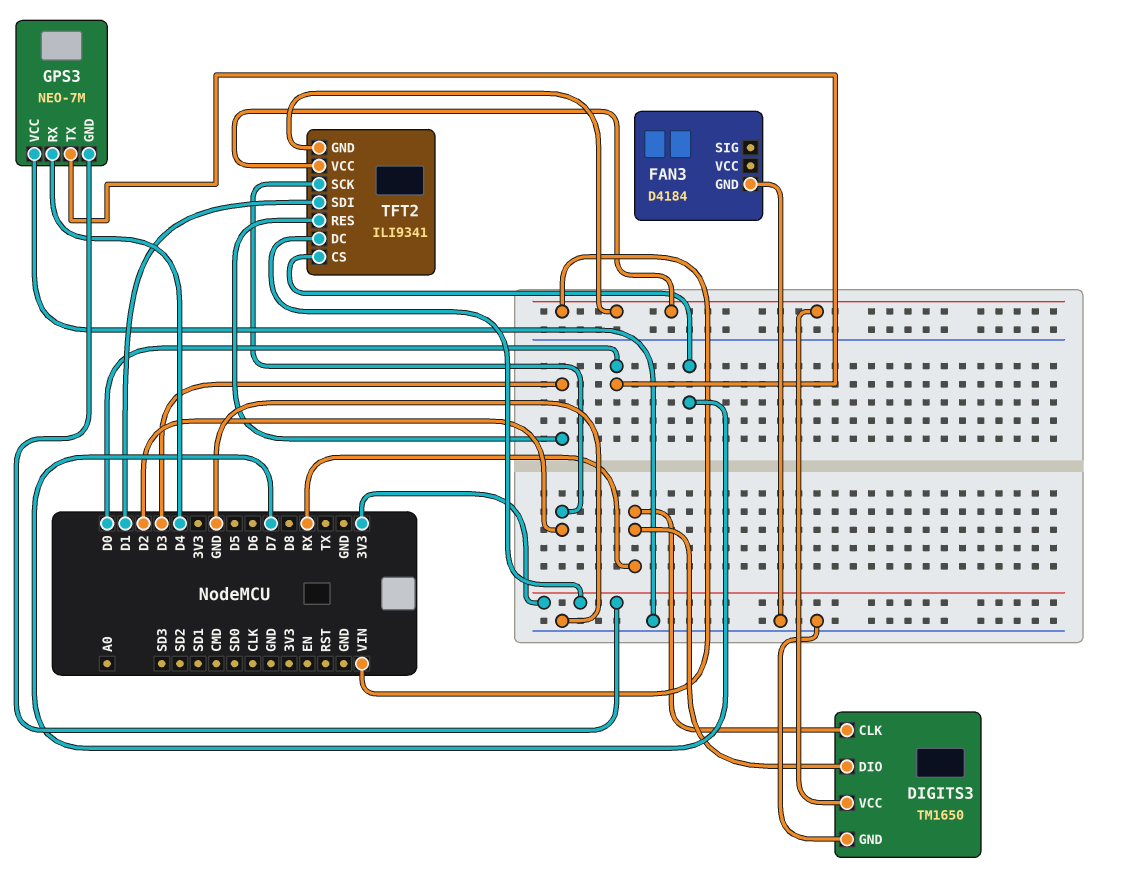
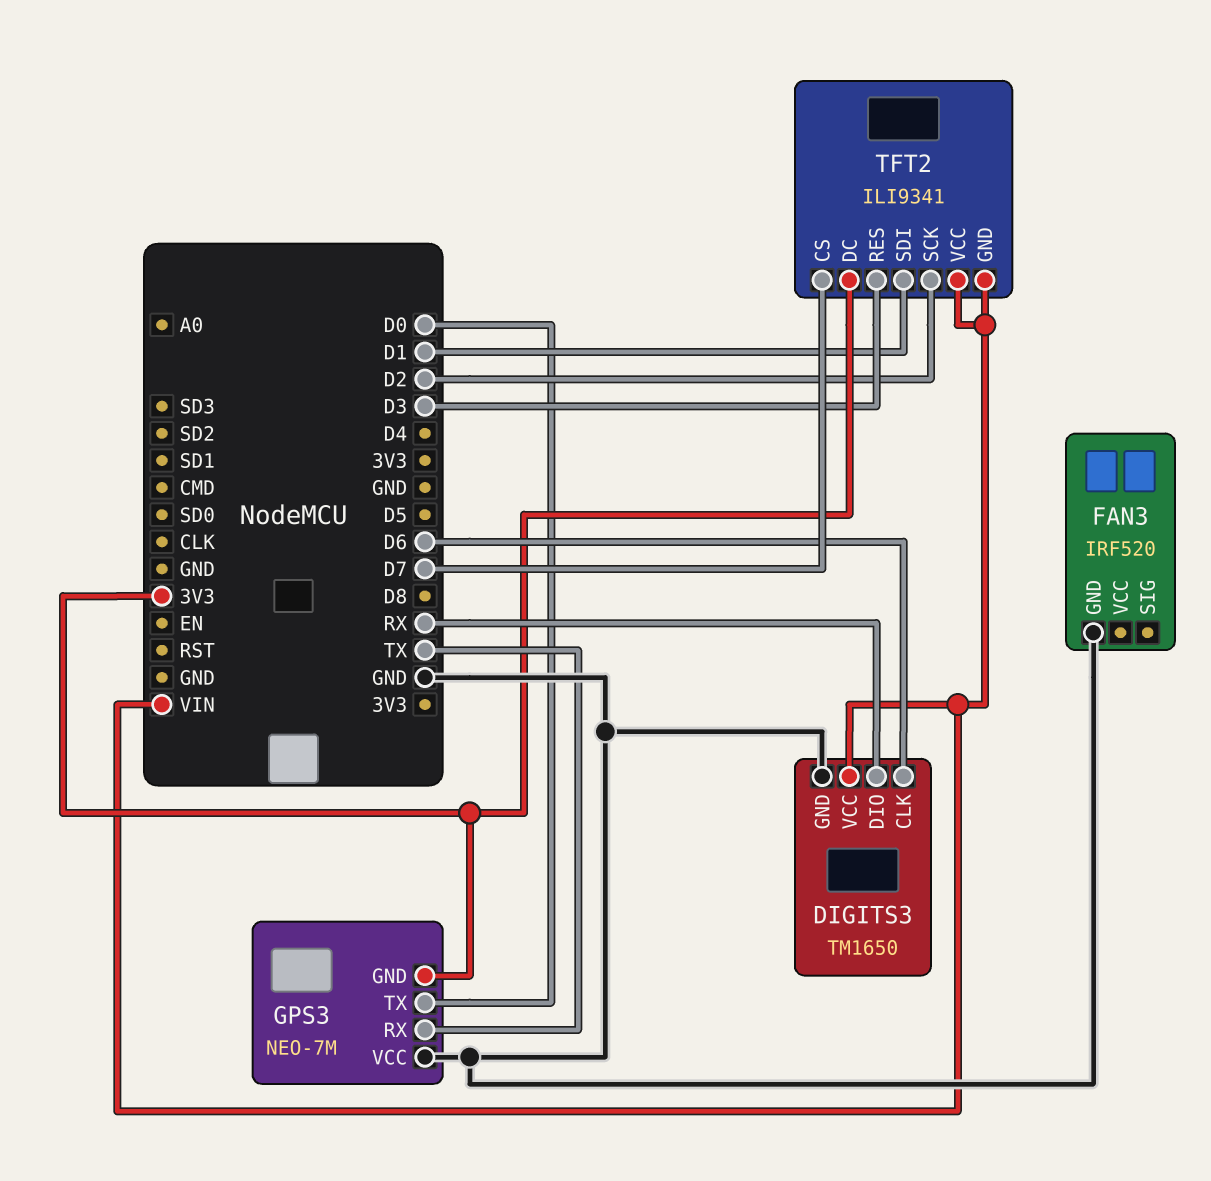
DIGITS3 pin CLK: RX -> D6
FAN3: D4184 -> IRF520
GPS3 pin RX: D4 -> TX

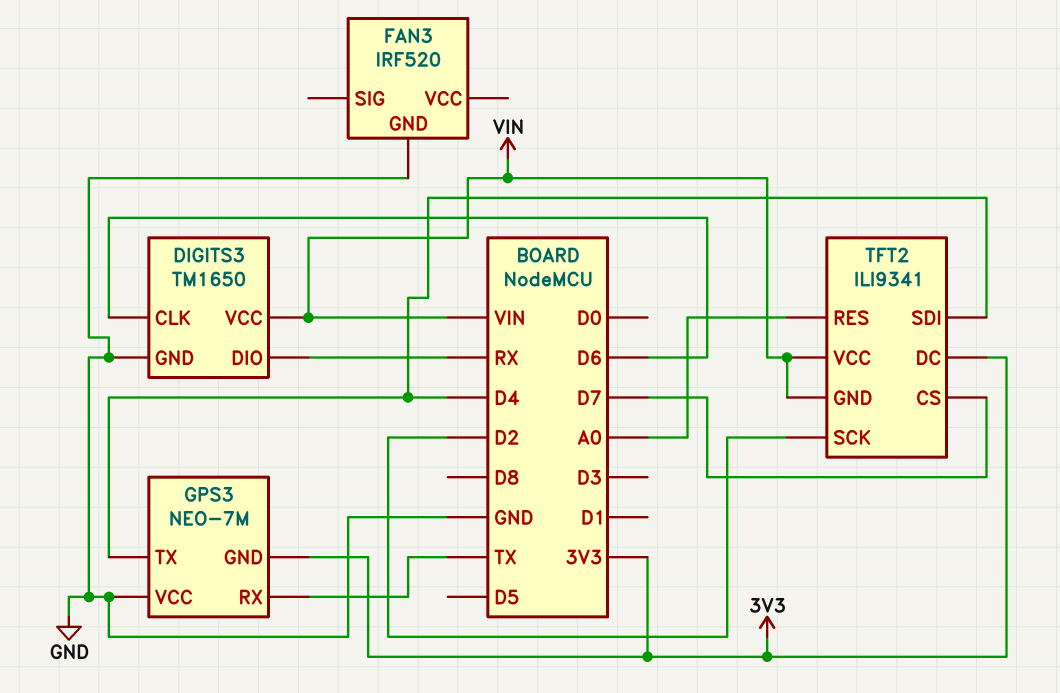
GPS3 pin TX: D0 -> D4
TFT2 pin RES: D3 -> A0
TFT2 pin SDI: D1 -> D4

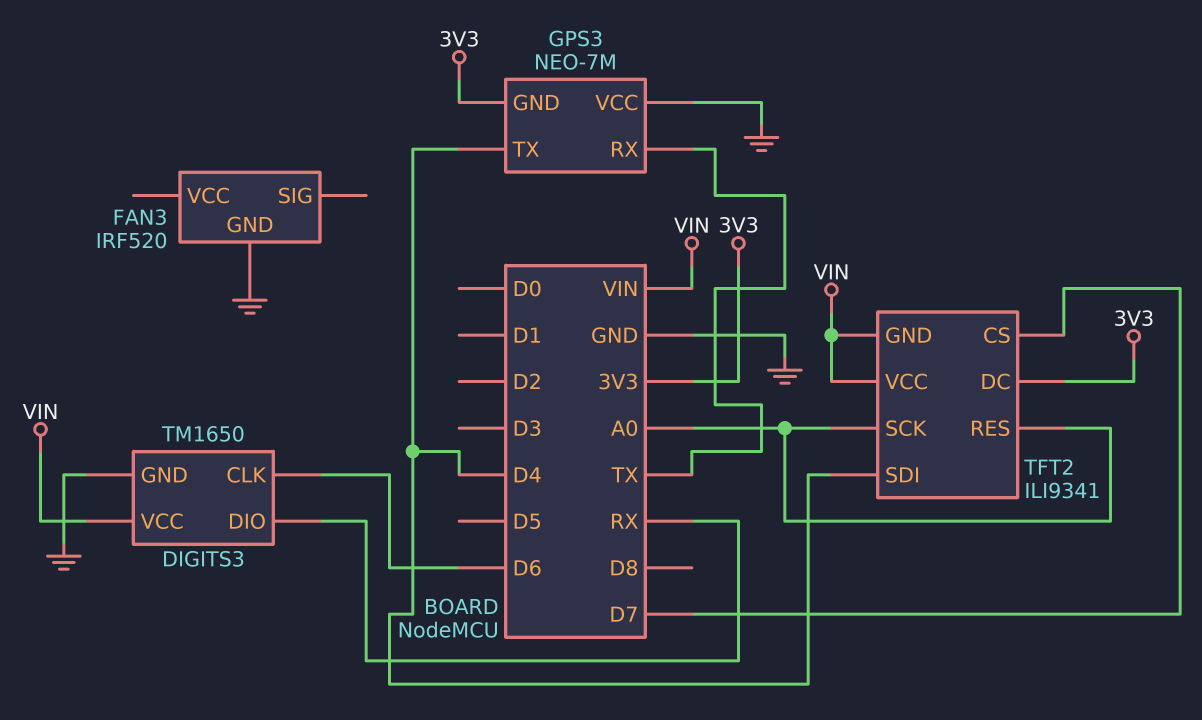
TFT2 pin SCK: D2 -> A0

